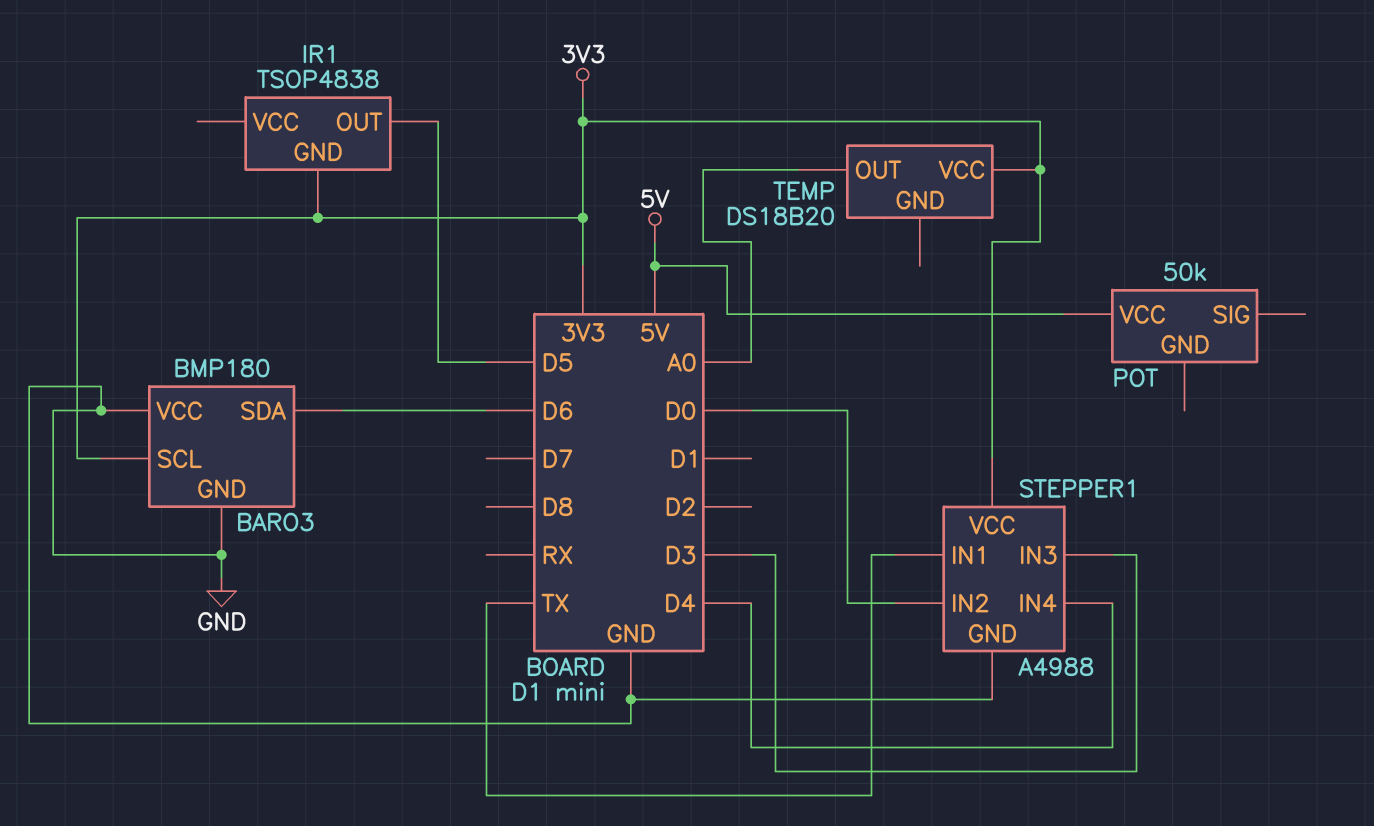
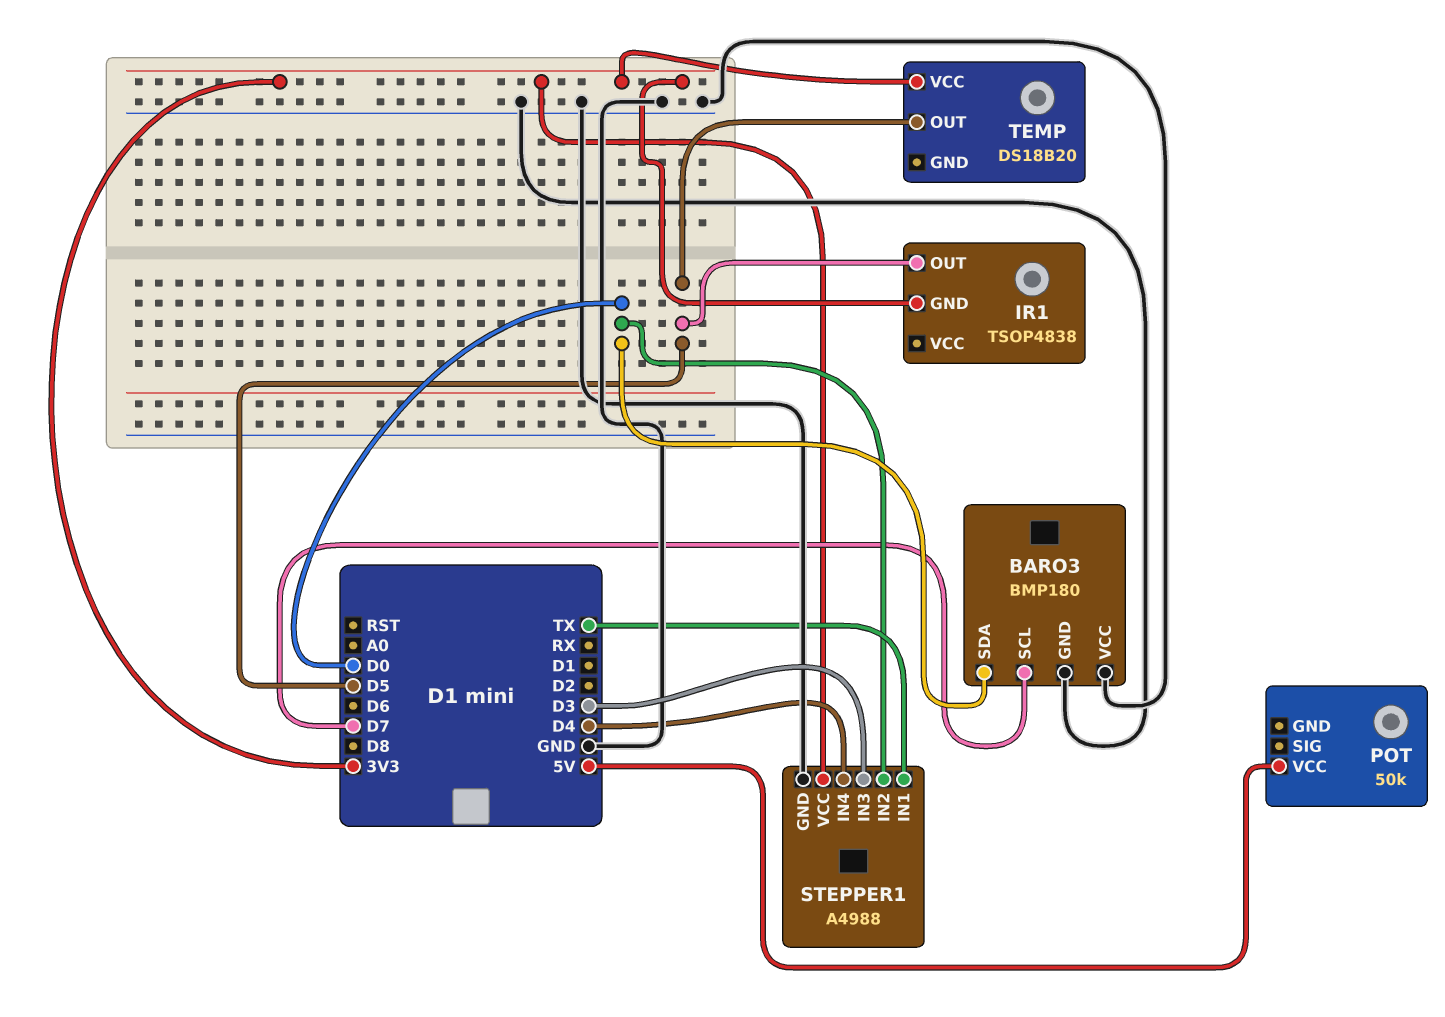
BARO3 pin SCL: 3V3 -> D7
BARO3 pin SDA: D6 -> D0
TEMP pin OUT: A0 -> D5

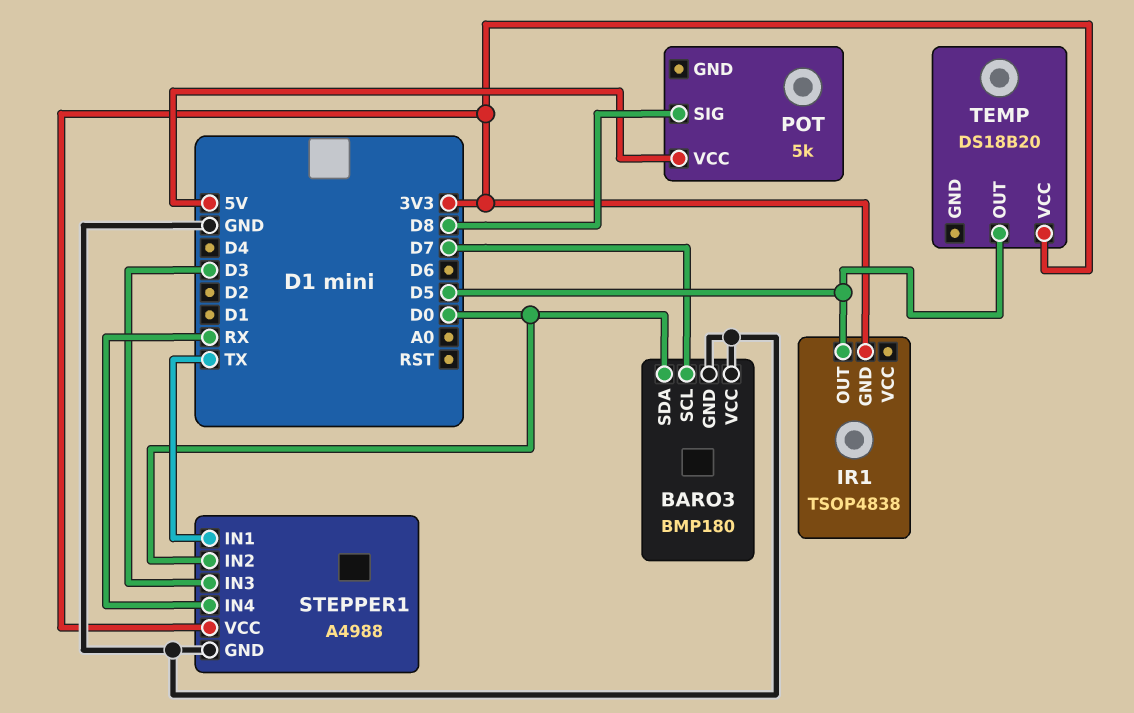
POT: 50k -> 5k
POT pin SIG: none -> D8
STEPPER1 pin IN4: D4 -> RX

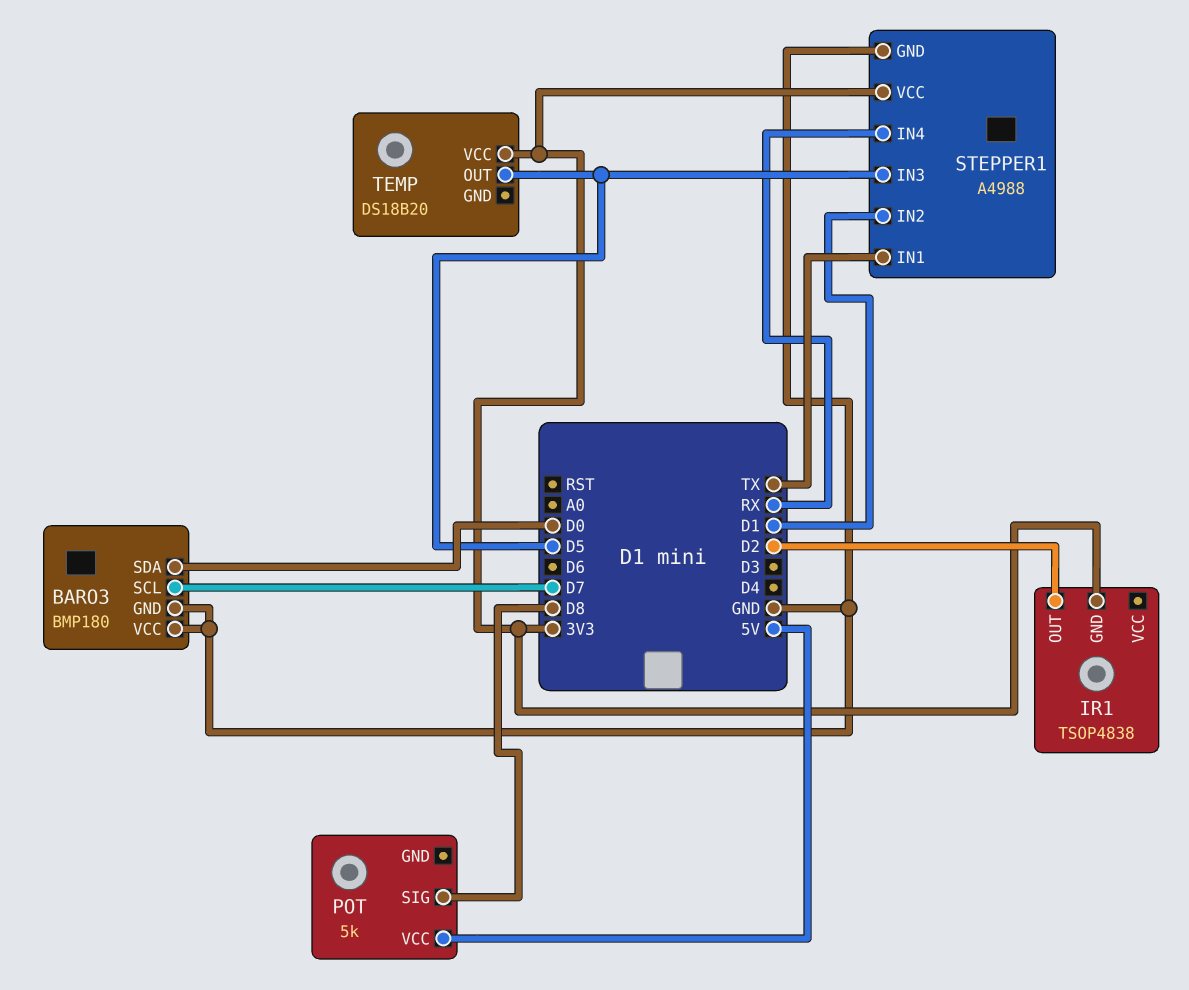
IR1 pin OUT: D5 -> D2
STEPPER1 pin IN2: D0 -> D1
STEPPER1 pin IN3: D3 -> D5

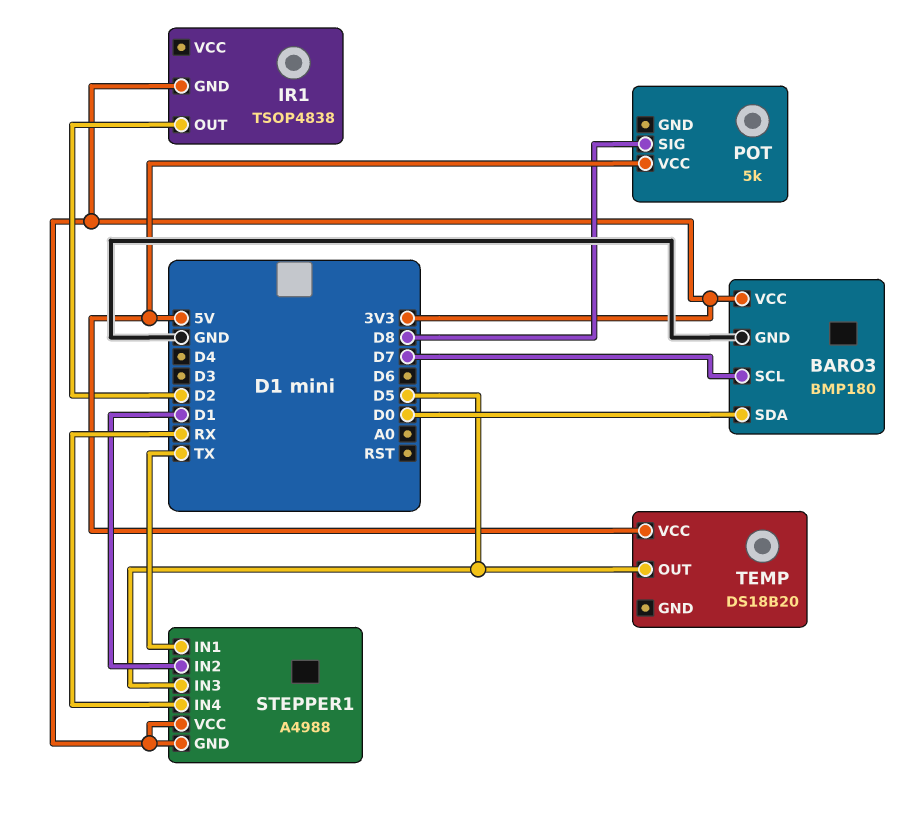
BARO3 pin VCC: GND -> 3V3
STEPPER1 pin GND: GND -> 3V3
TEMP pin VCC: 3V3 -> 5V

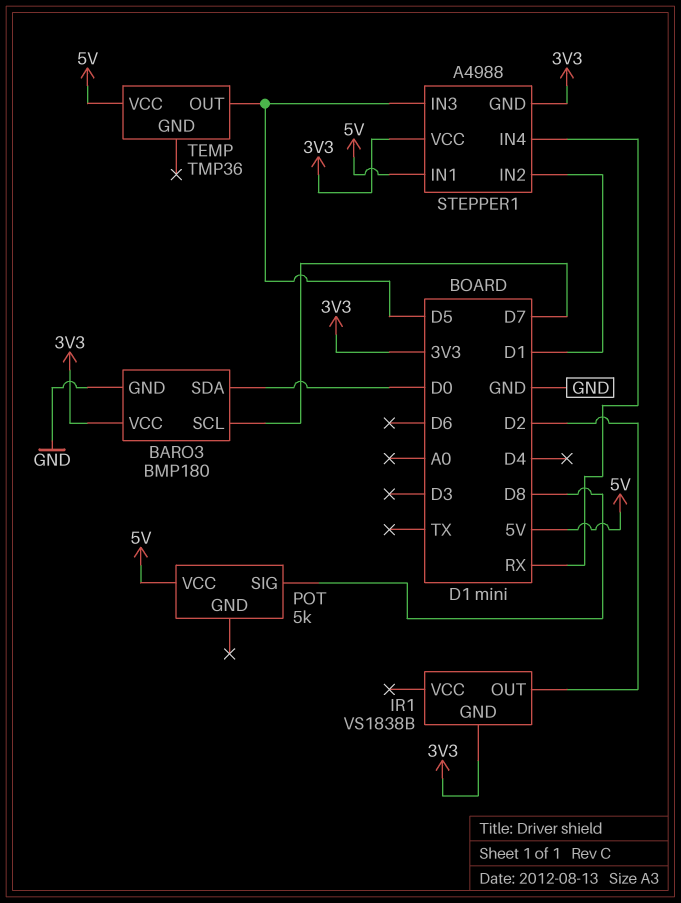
IR1: TSOP4838 -> VS1838B
STEPPER1 pin IN1: TX -> 5V
TEMP: DS18B20 -> TMP36

